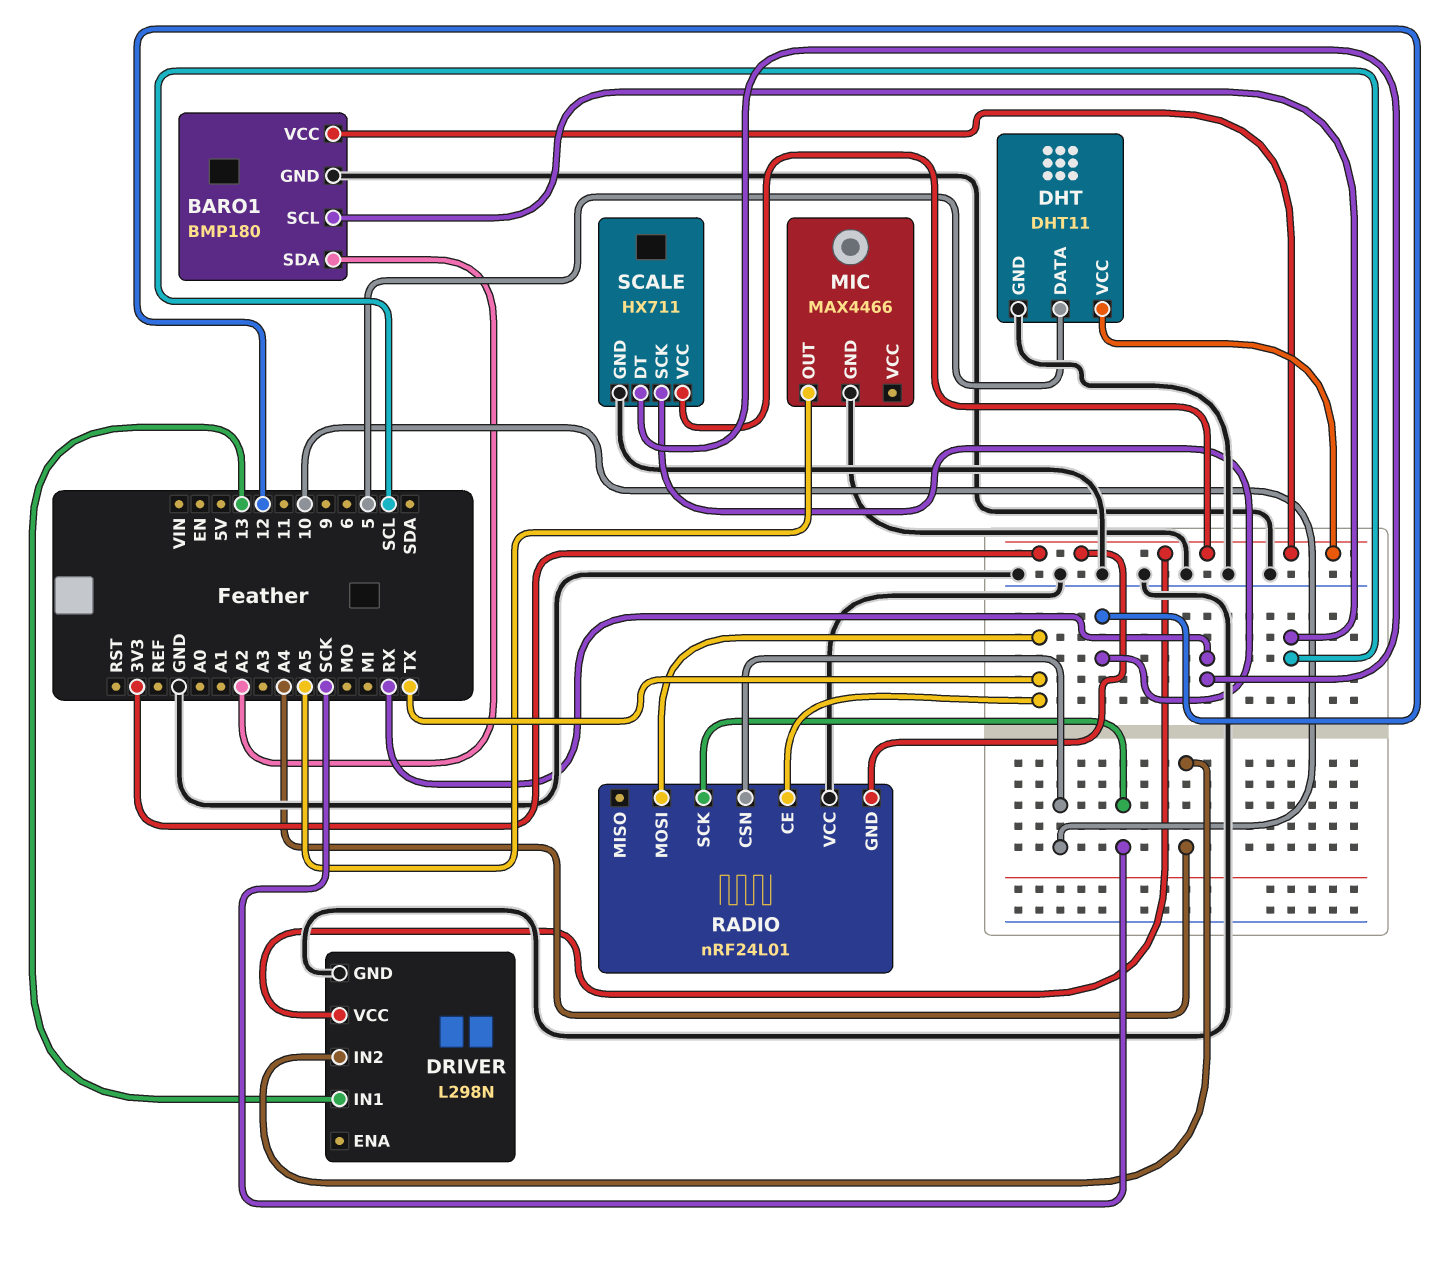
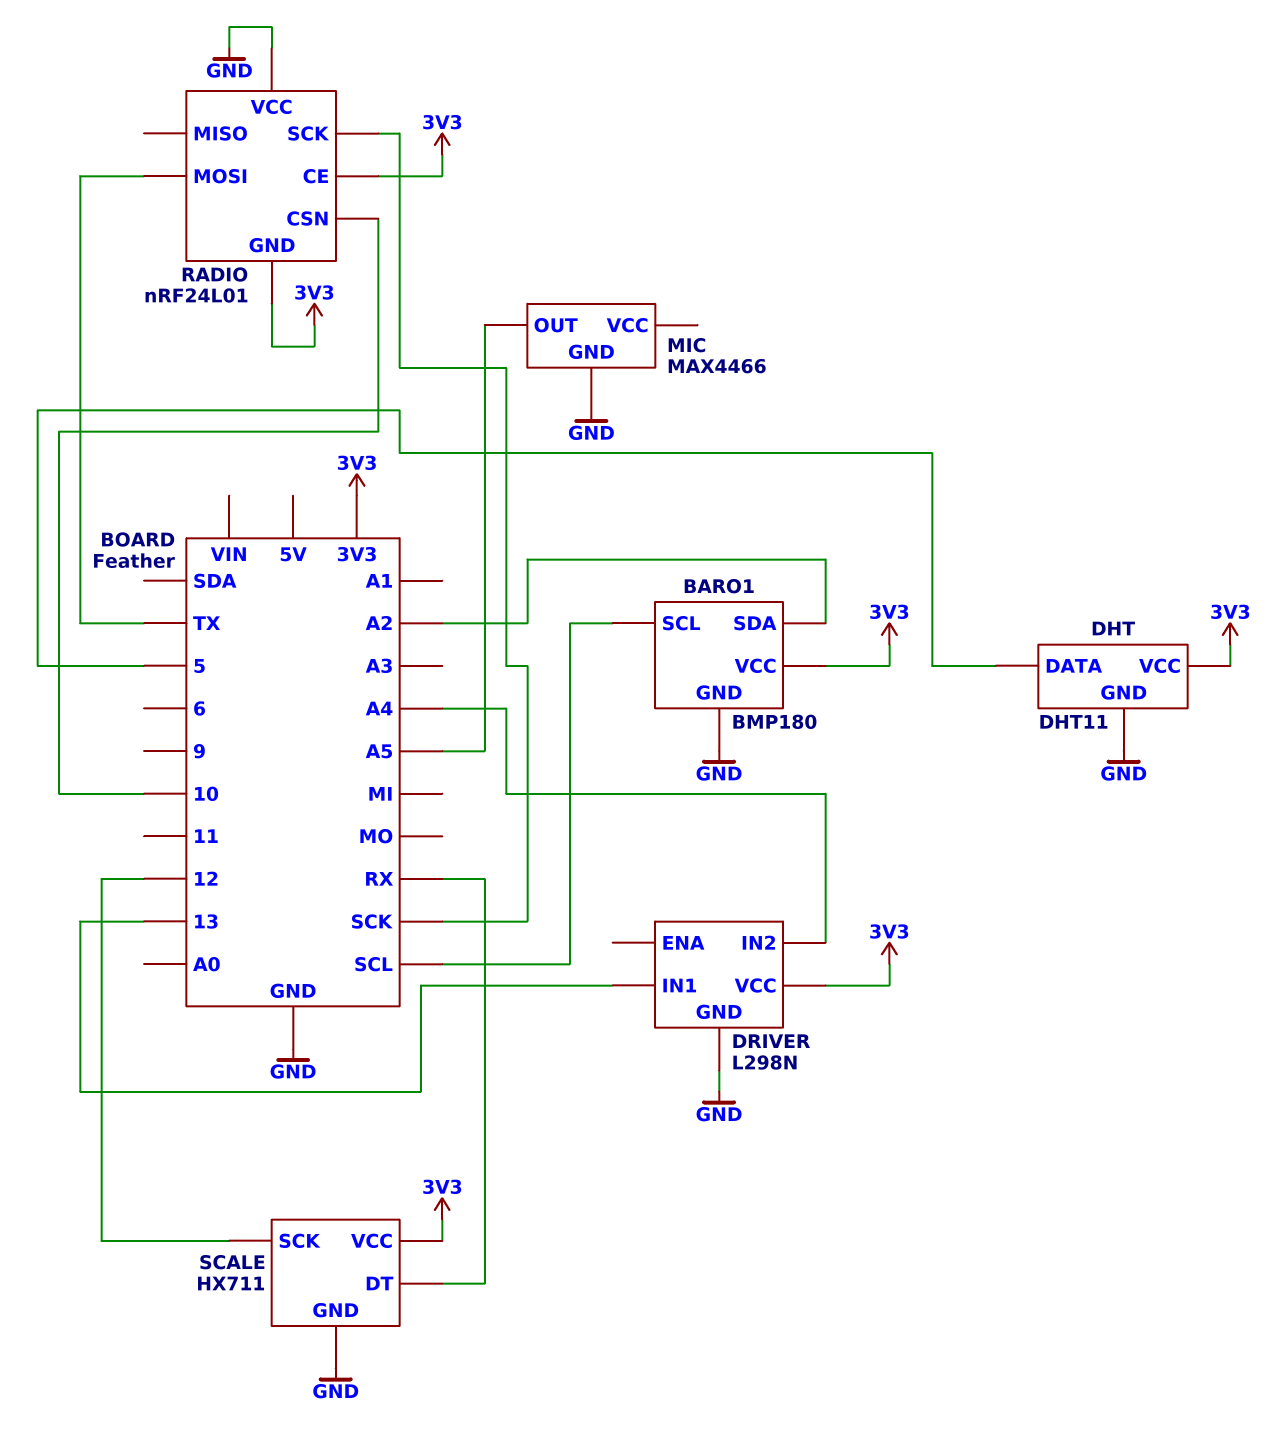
RADIO pin CE: TX -> 3V3

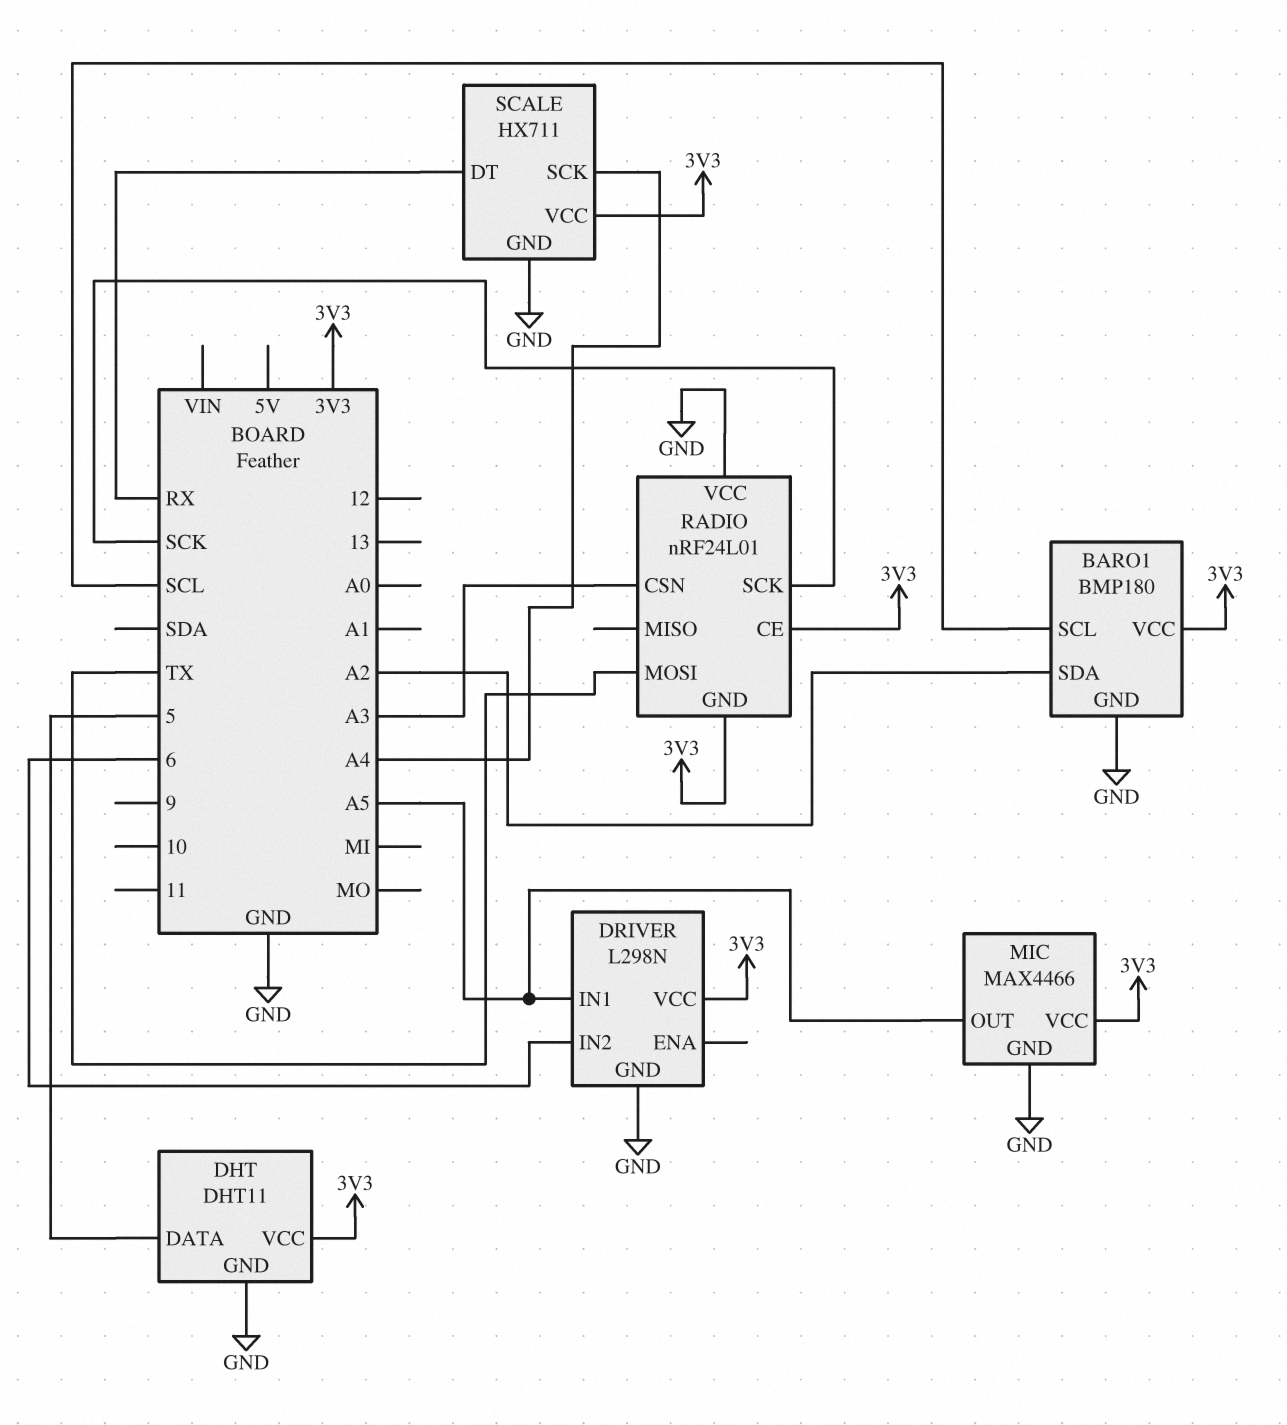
DRIVER pin IN1: 13 -> A5
DRIVER pin IN2: A4 -> 6
MIC pin VCC: none -> 3V3
RADIO pin CSN: 10 -> A3
SCALE pin SCK: 12 -> A4

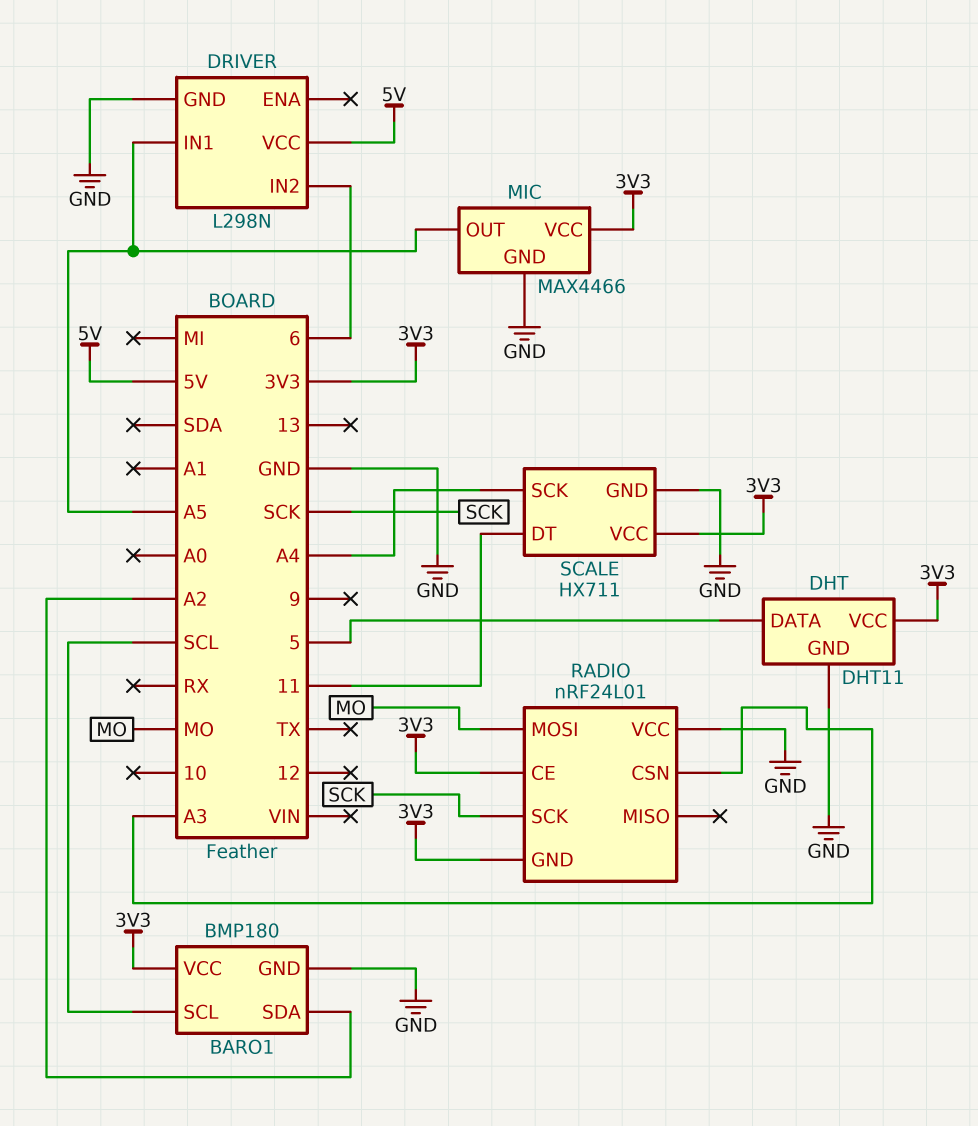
DRIVER pin VCC: 3V3 -> 5V
RADIO pin MOSI: TX -> MO
SCALE pin DT: RX -> 11

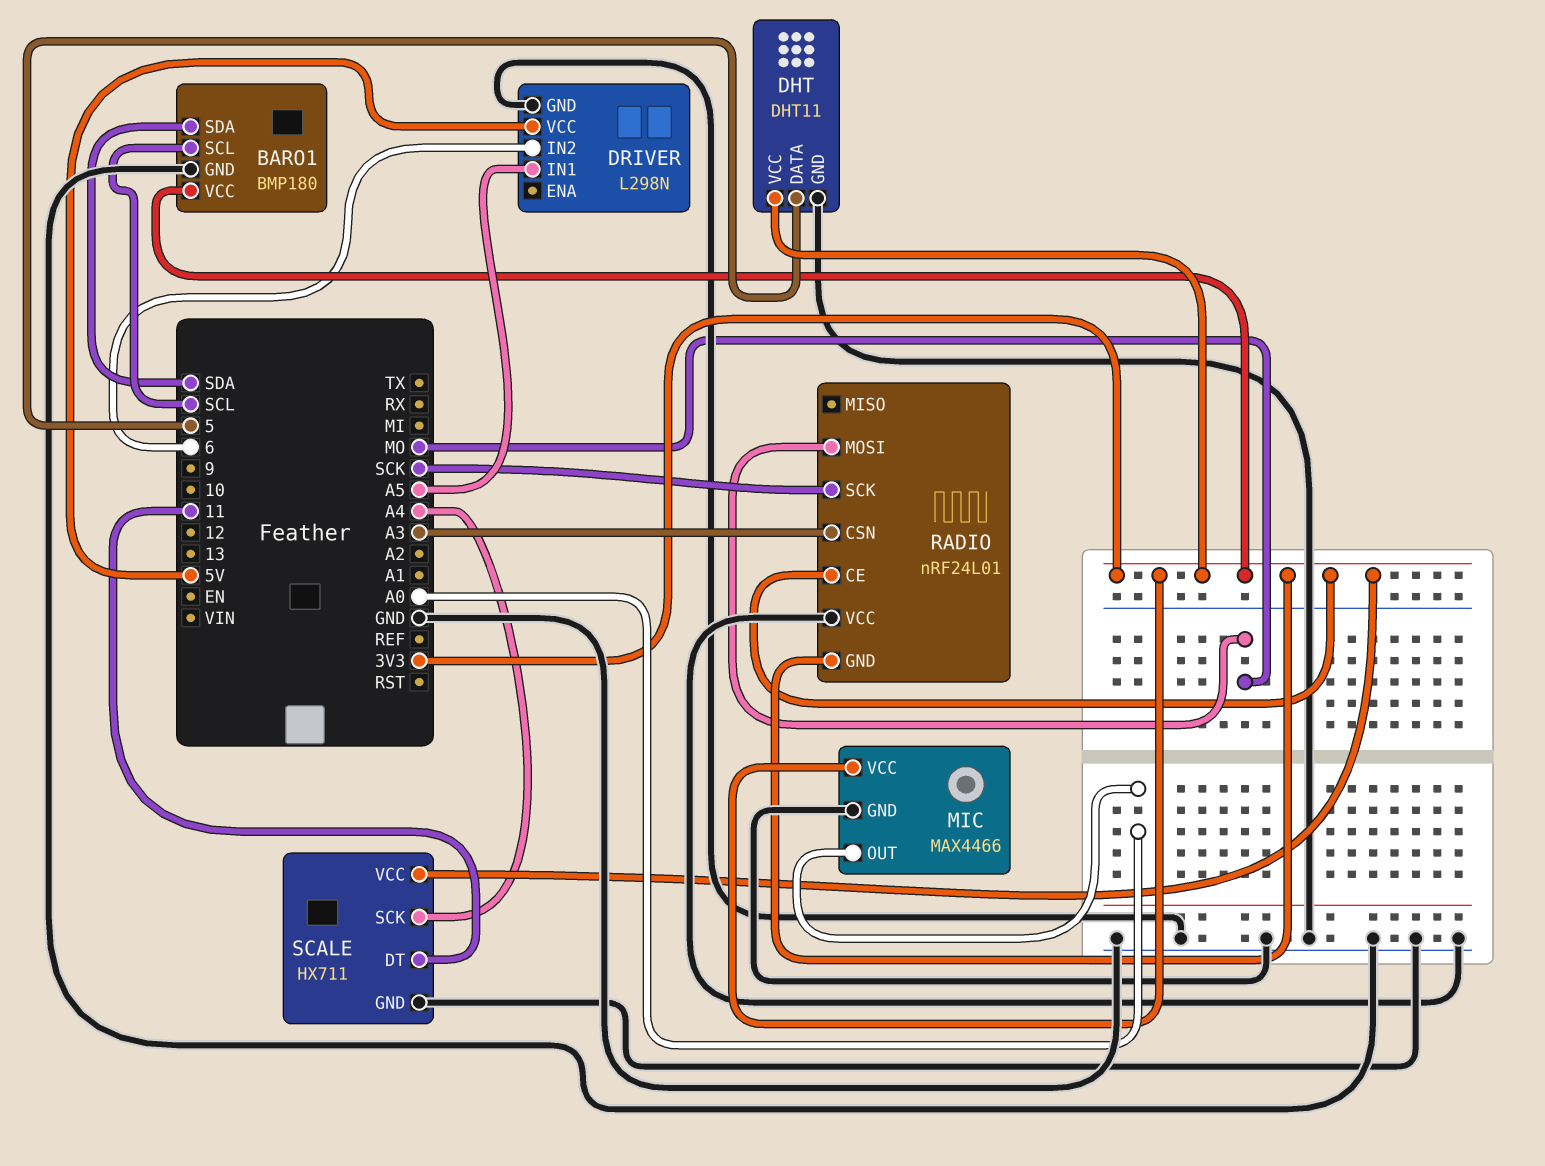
BARO1 pin SDA: A2 -> SDA
MIC pin OUT: A5 -> A0

